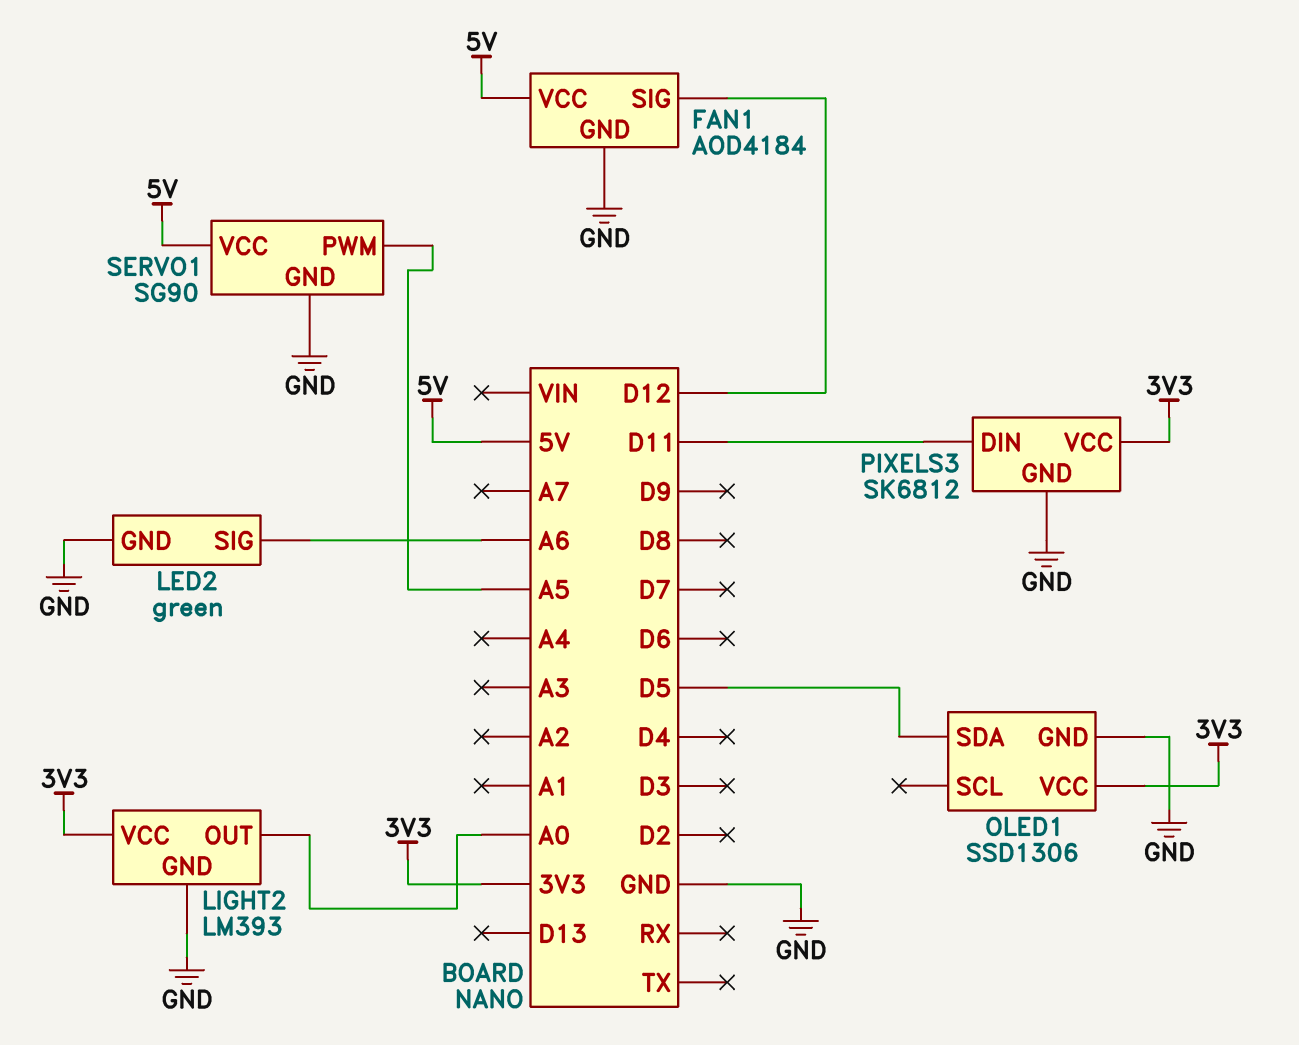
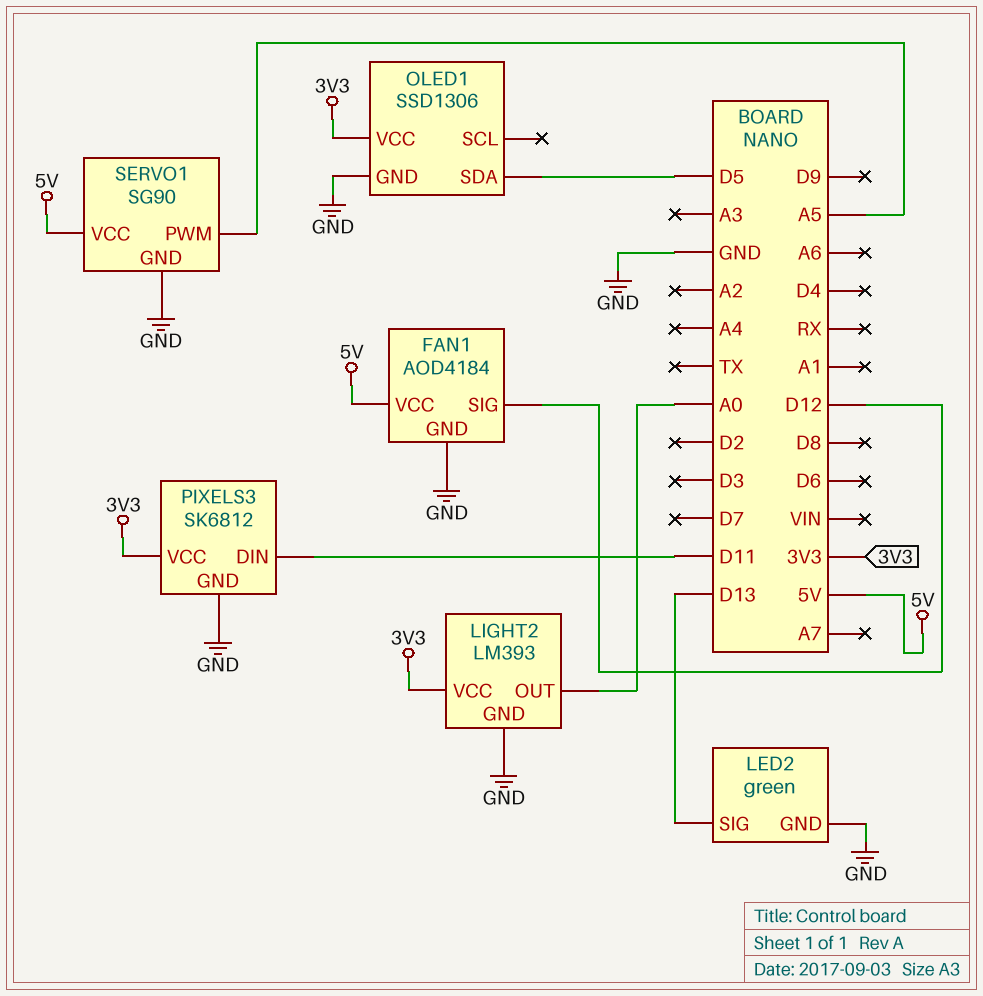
LED2 pin SIG: A6 -> D13

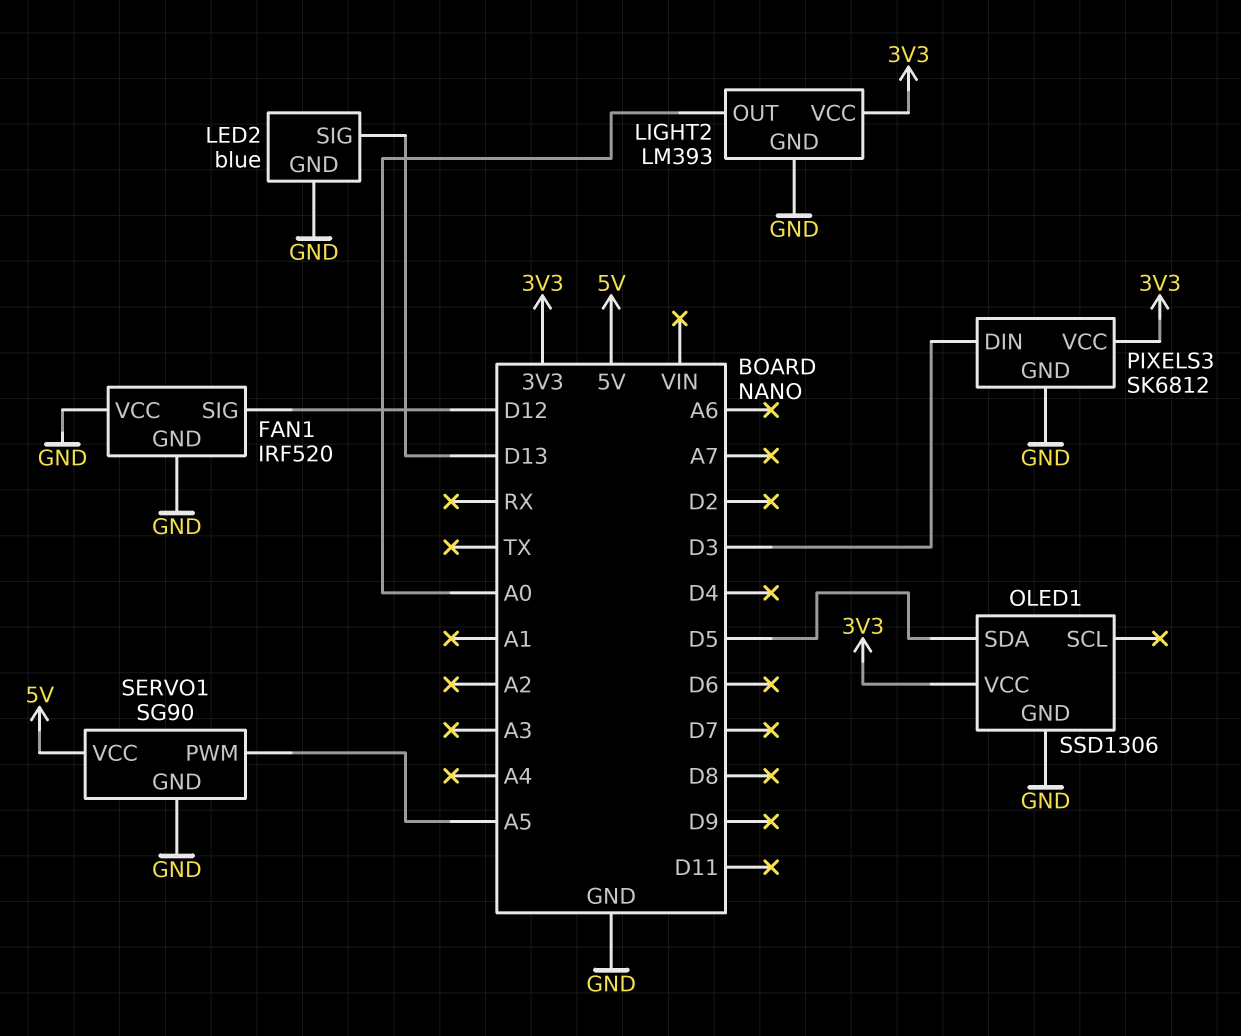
FAN1: AOD4184 -> IRF520
FAN1 pin VCC: 5V -> GND
LED2: green -> blue
PIXELS3 pin DIN: D11 -> D3

